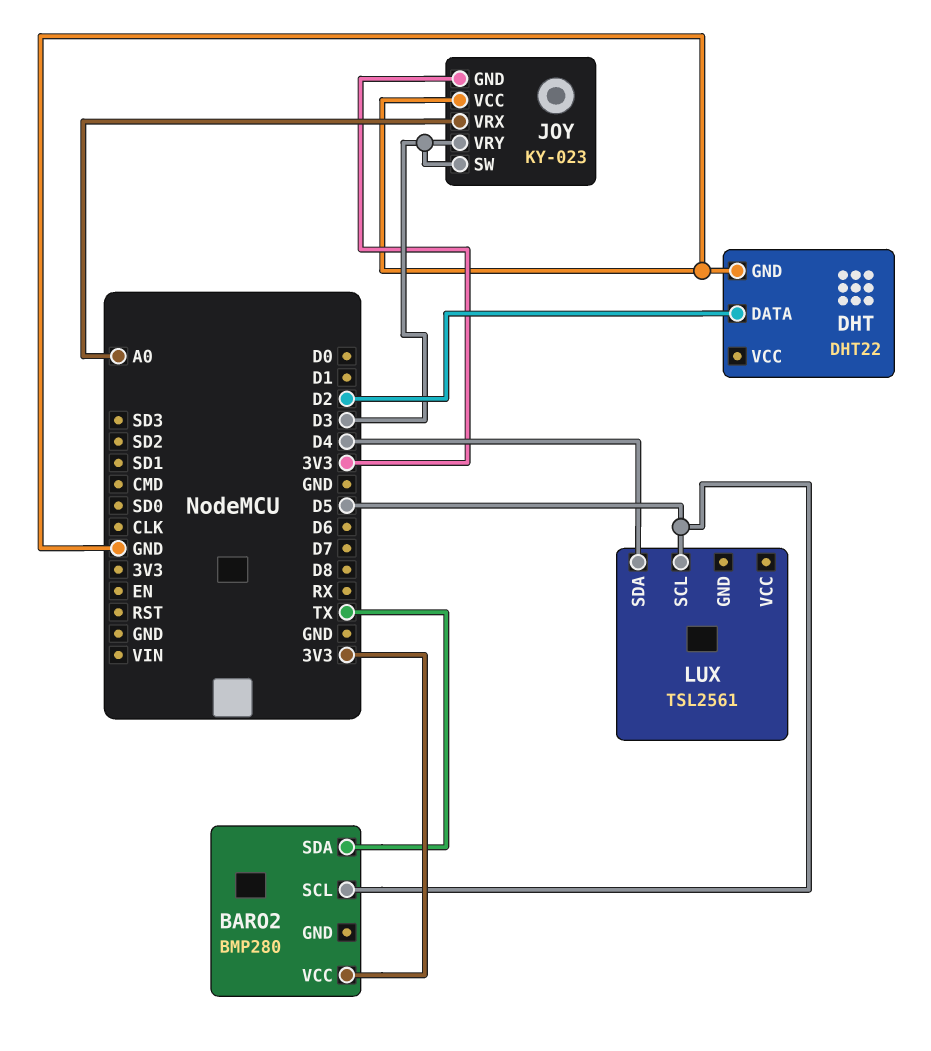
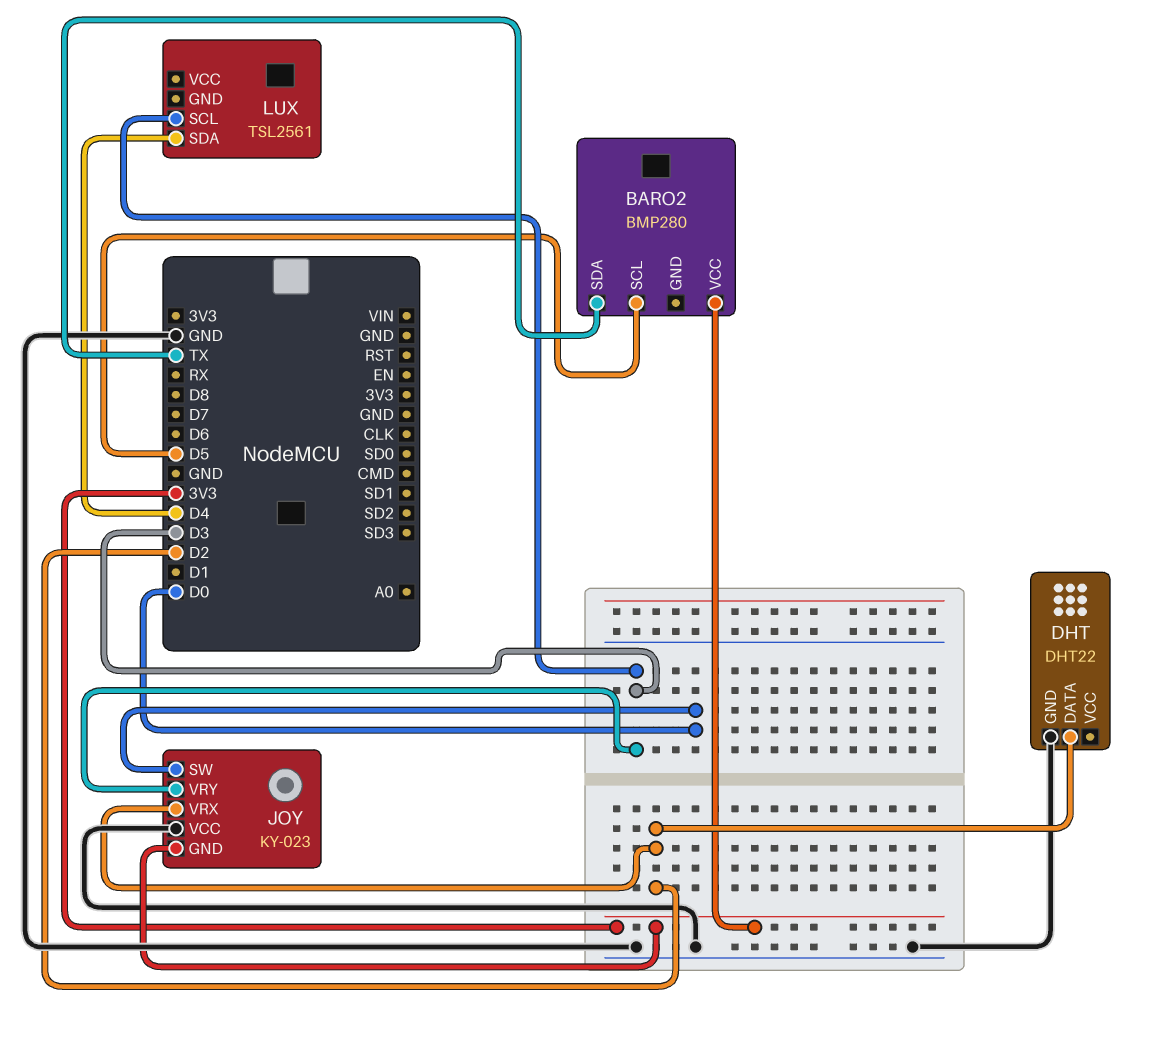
JOY pin SW: D3 -> D0
JOY pin VRX: A0 -> D2
LUX pin SCL: D5 -> D3

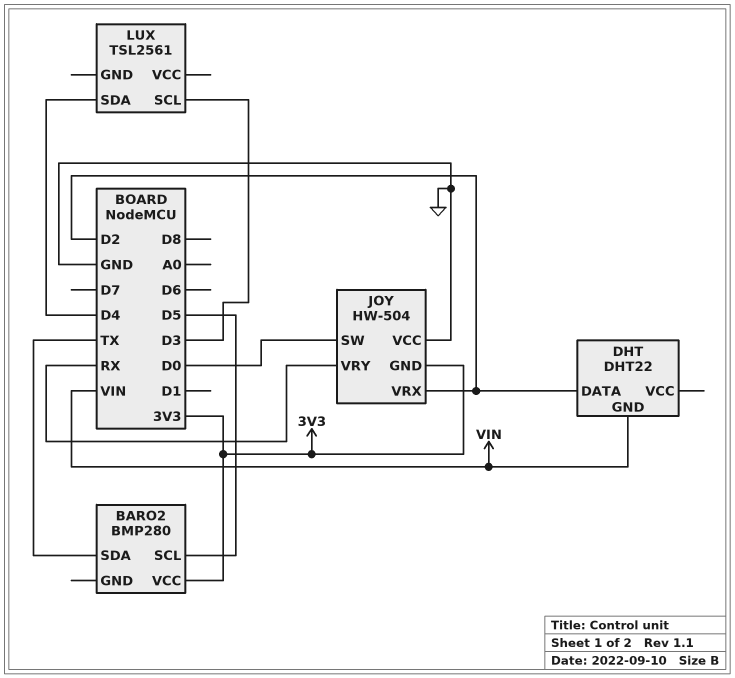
DHT pin GND: GND -> VIN
JOY: KY-023 -> HW-504
JOY pin VRY: D3 -> RX

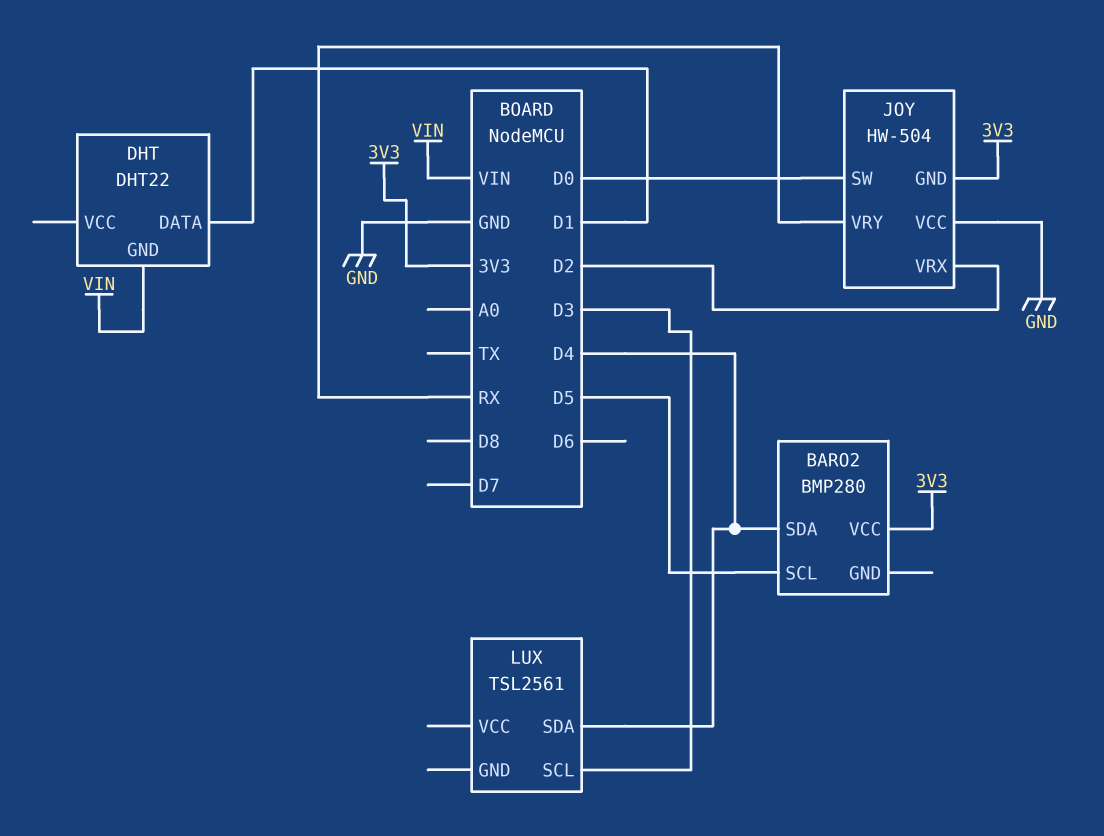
BARO2 pin SDA: TX -> D4
DHT pin DATA: D2 -> D1

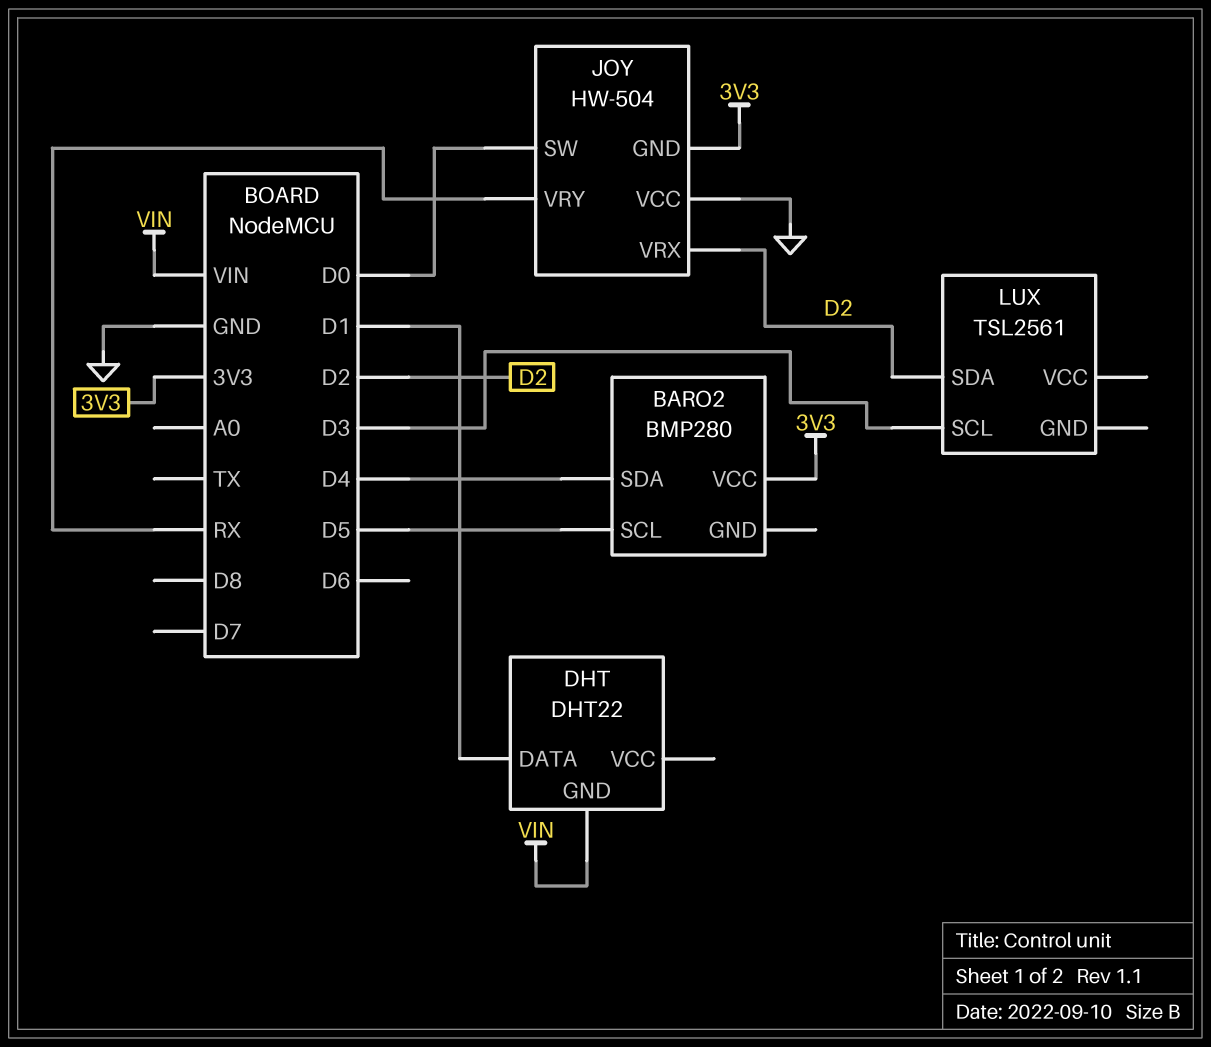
LUX pin SDA: D4 -> D2

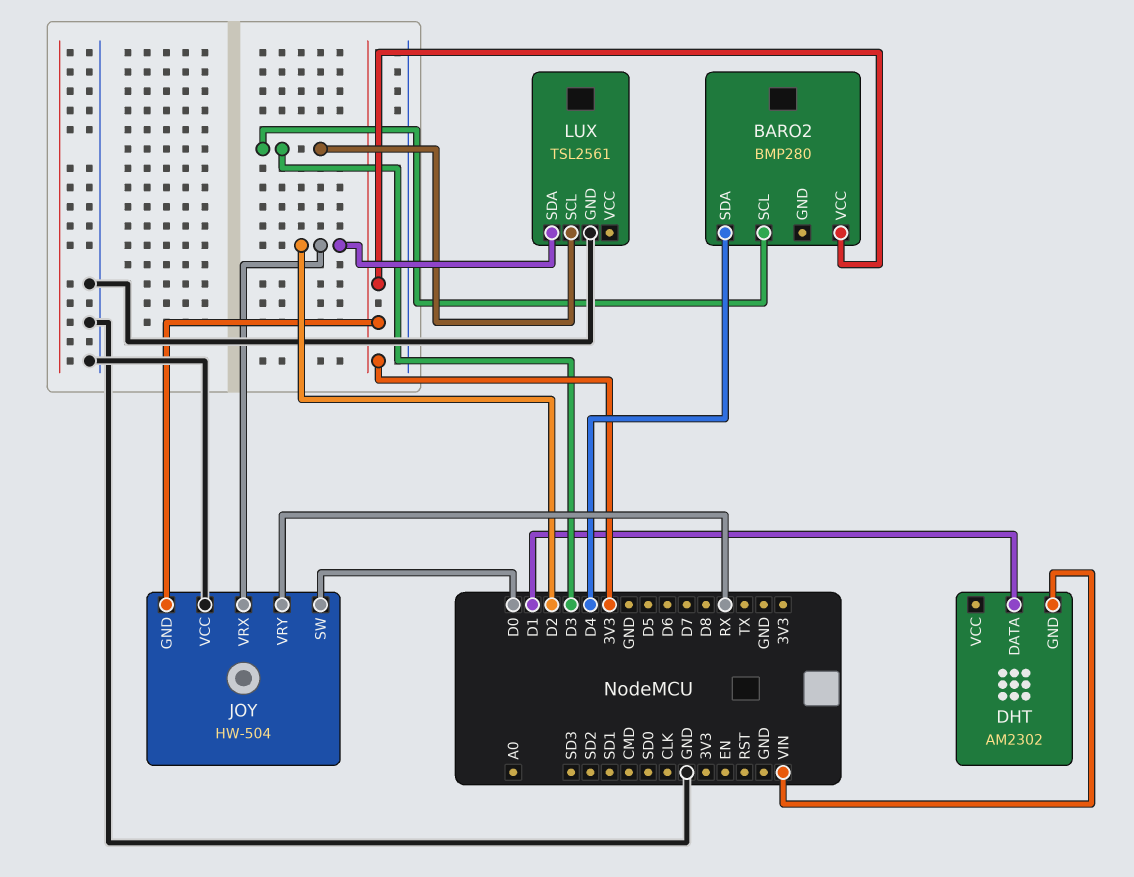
BARO2 pin SCL: D5 -> D3
DHT: DHT22 -> AM2302
LUX pin GND: none -> GND

